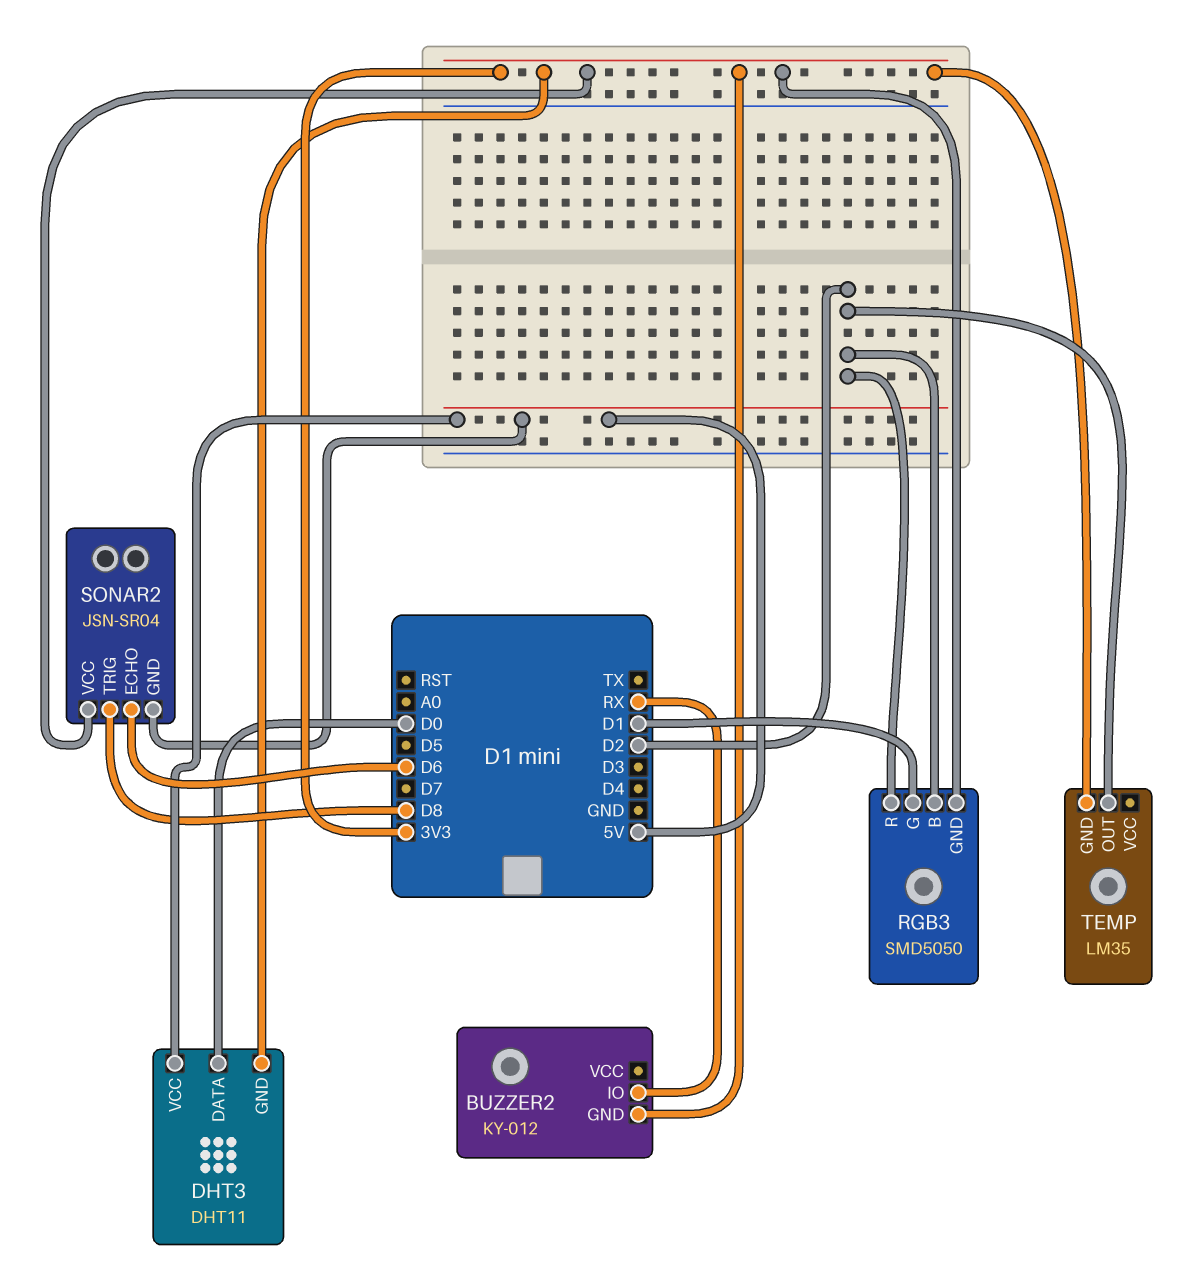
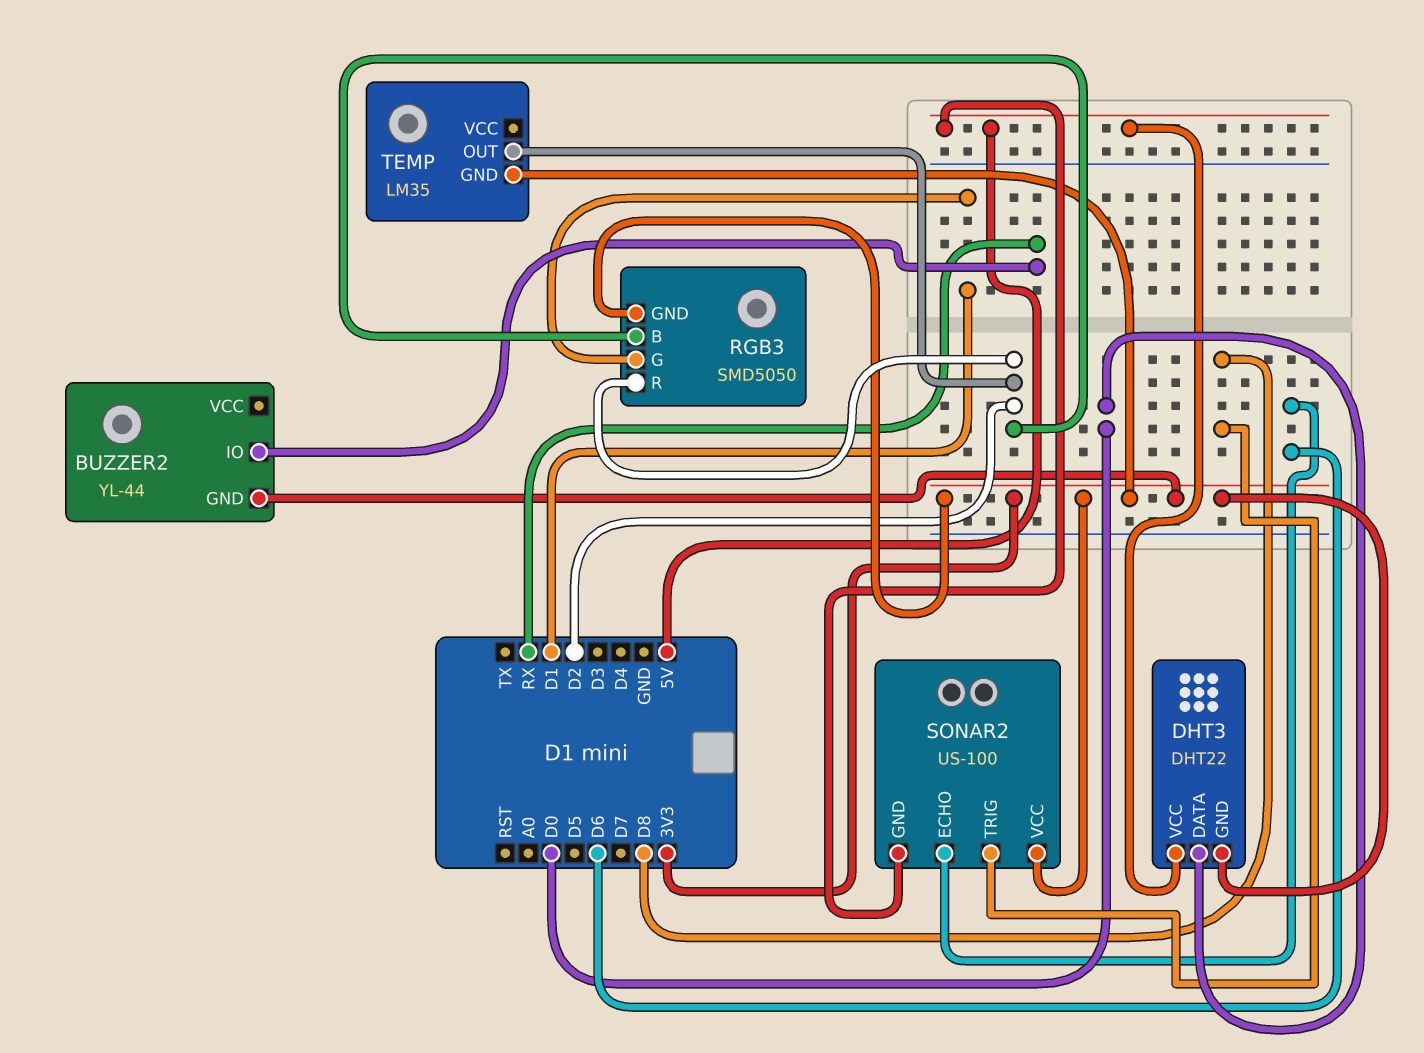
BUZZER2: KY-012 -> YL-44
DHT3: DHT11 -> DHT22
SONAR2: JSN-SR04 -> US-100

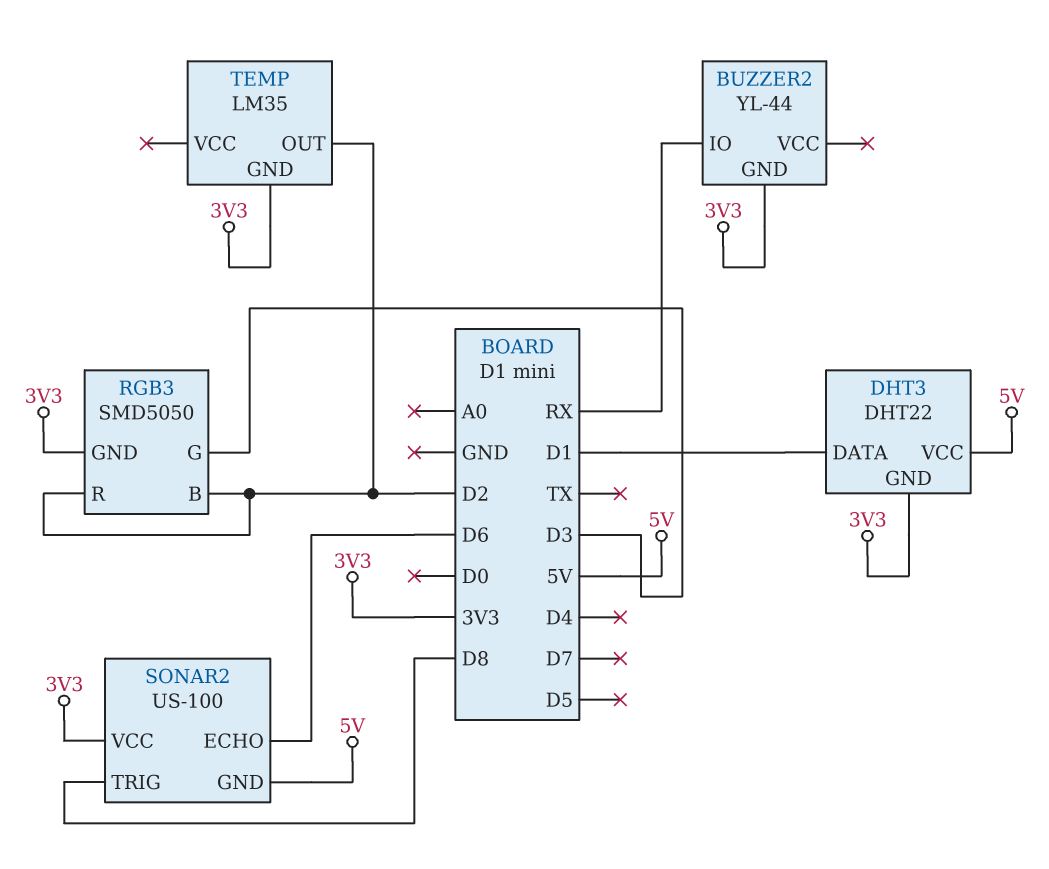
DHT3 pin DATA: D0 -> D1
RGB3 pin G: D1 -> D3

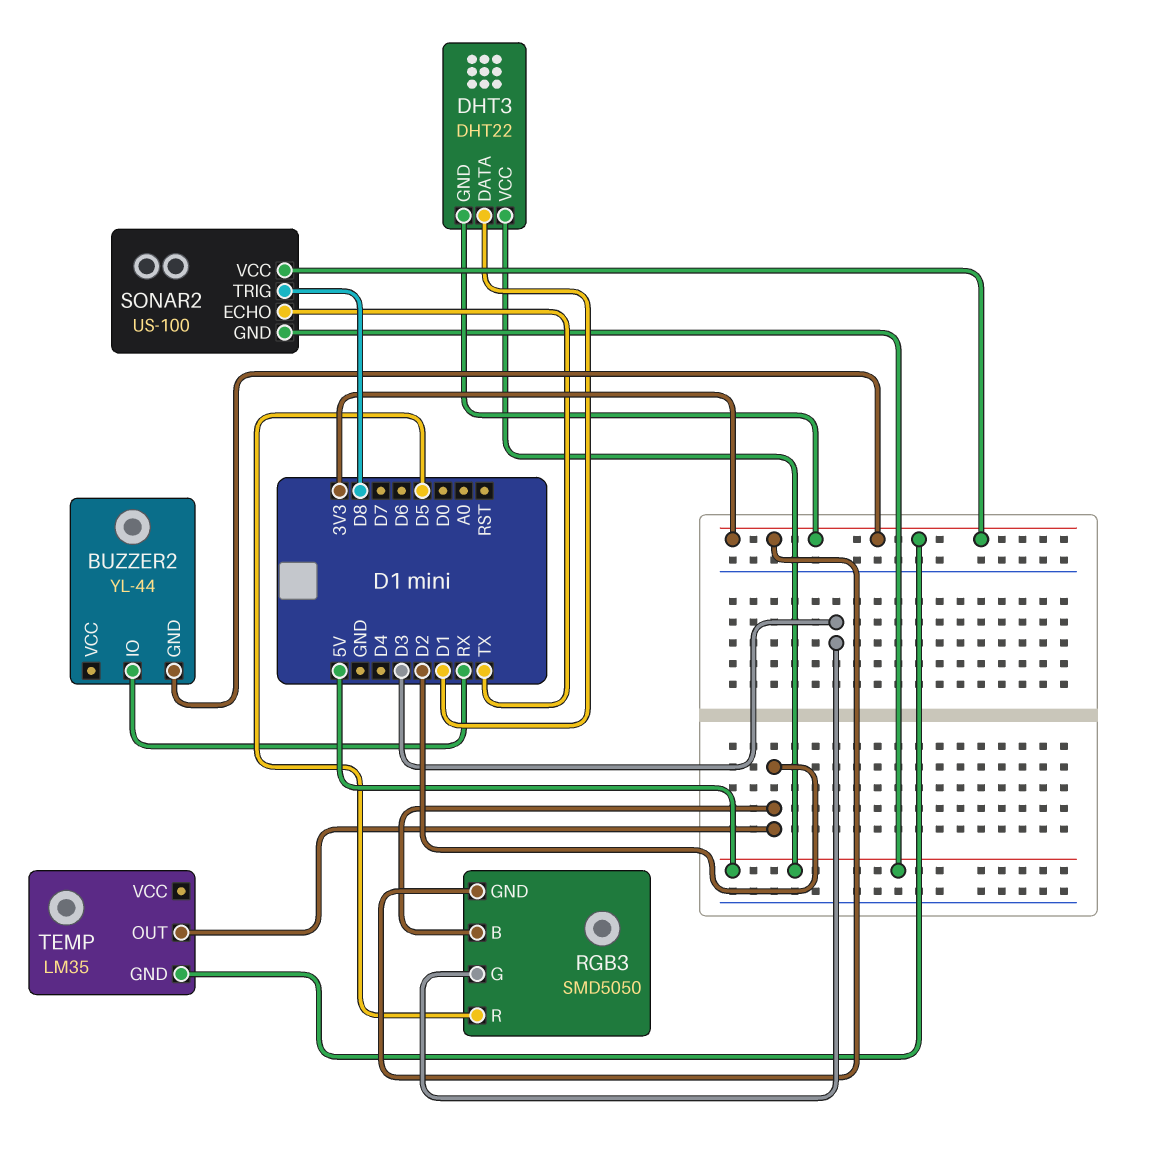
RGB3 pin R: D2 -> D5
SONAR2 pin ECHO: D6 -> TX

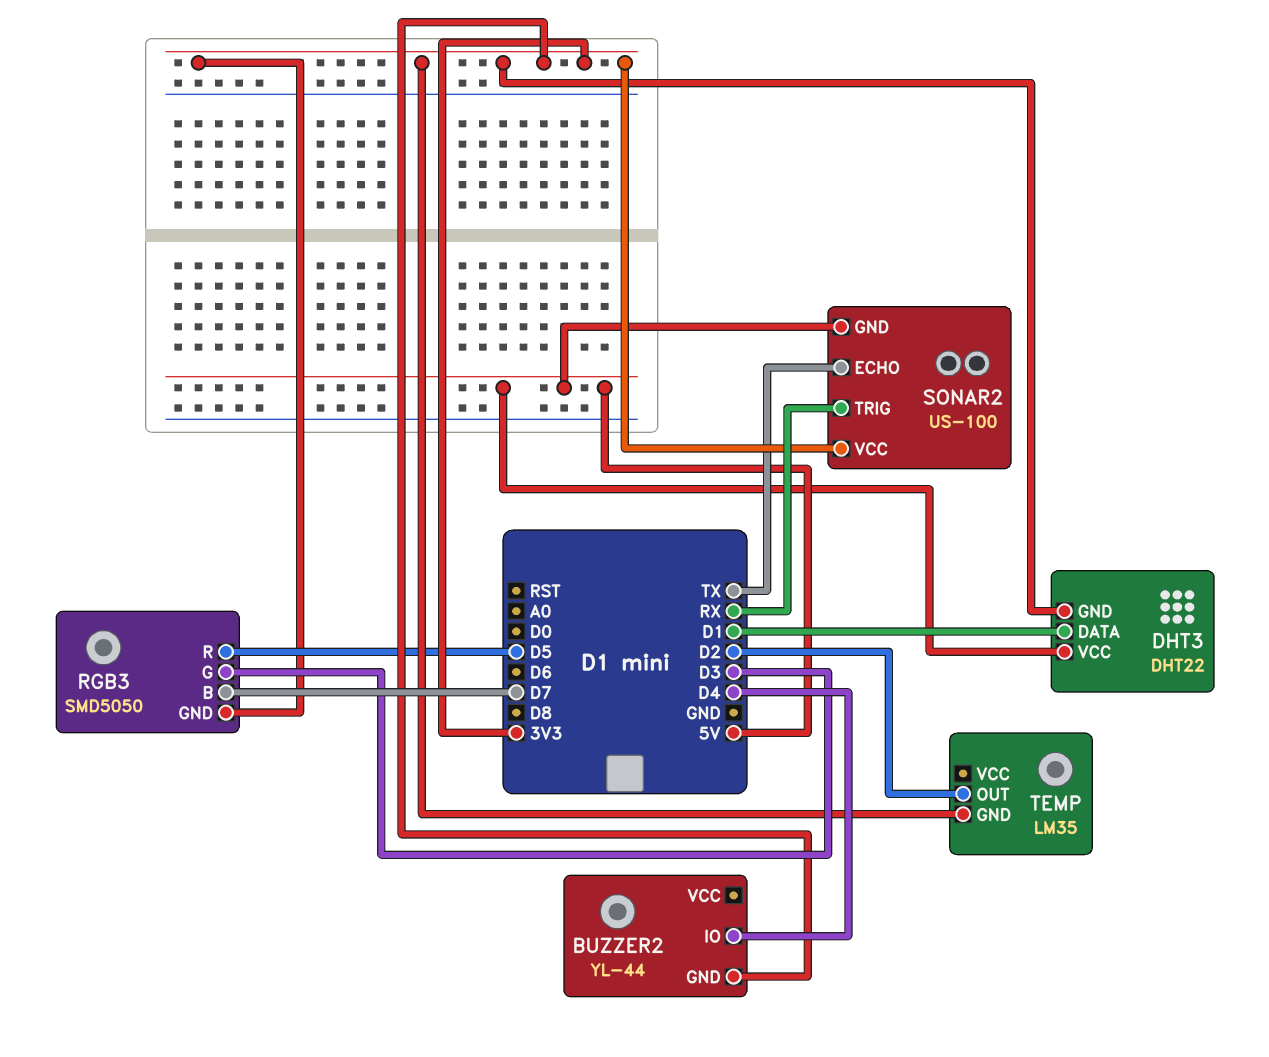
BUZZER2 pin IO: RX -> D4
RGB3 pin B: D2 -> D7
SONAR2 pin TRIG: D8 -> RX

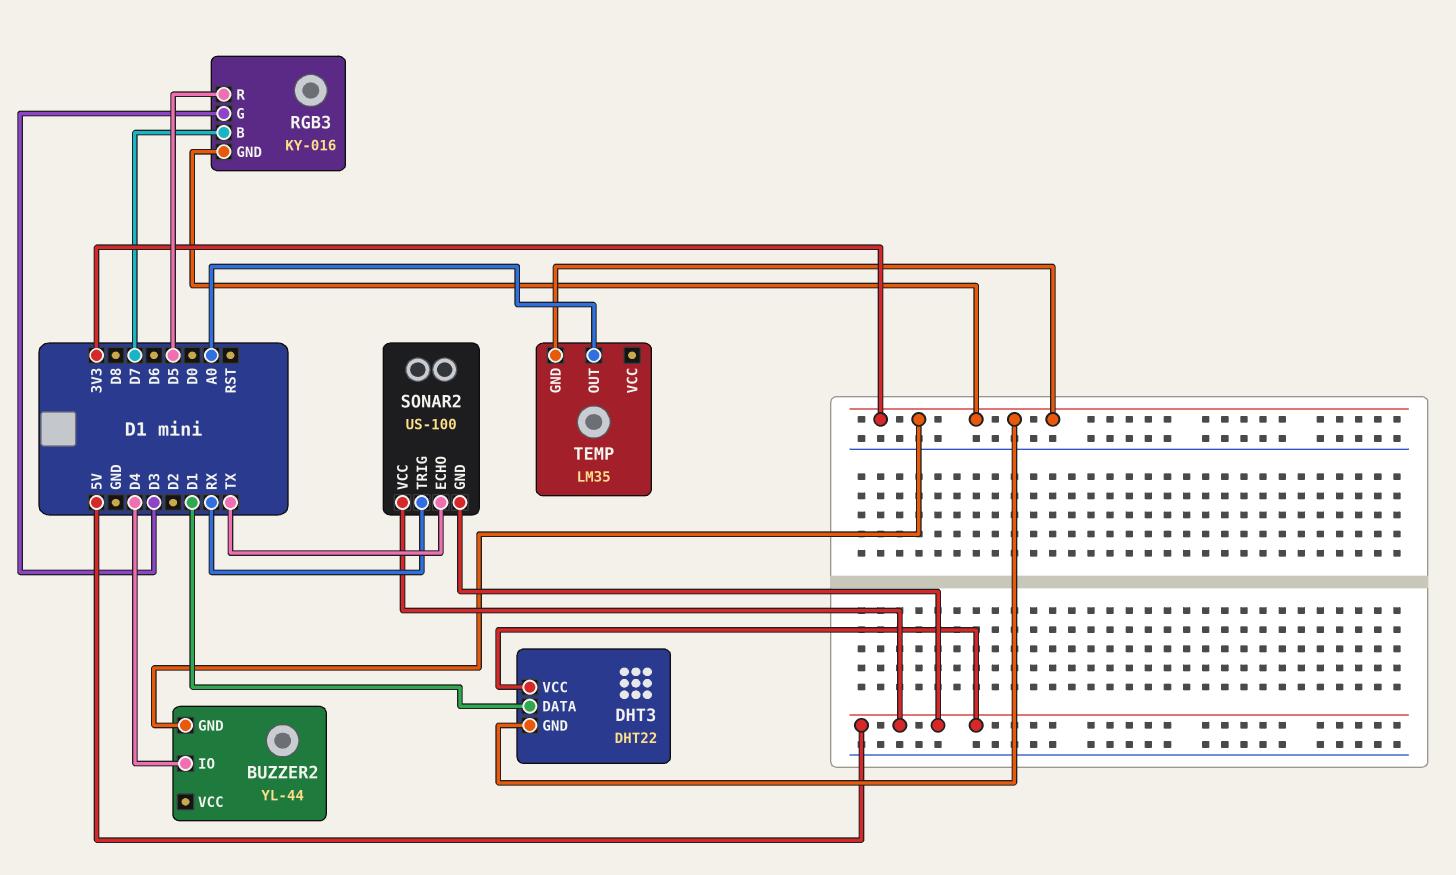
RGB3: SMD5050 -> KY-016
SONAR2 pin VCC: 3V3 -> 5V
TEMP pin OUT: D2 -> A0

